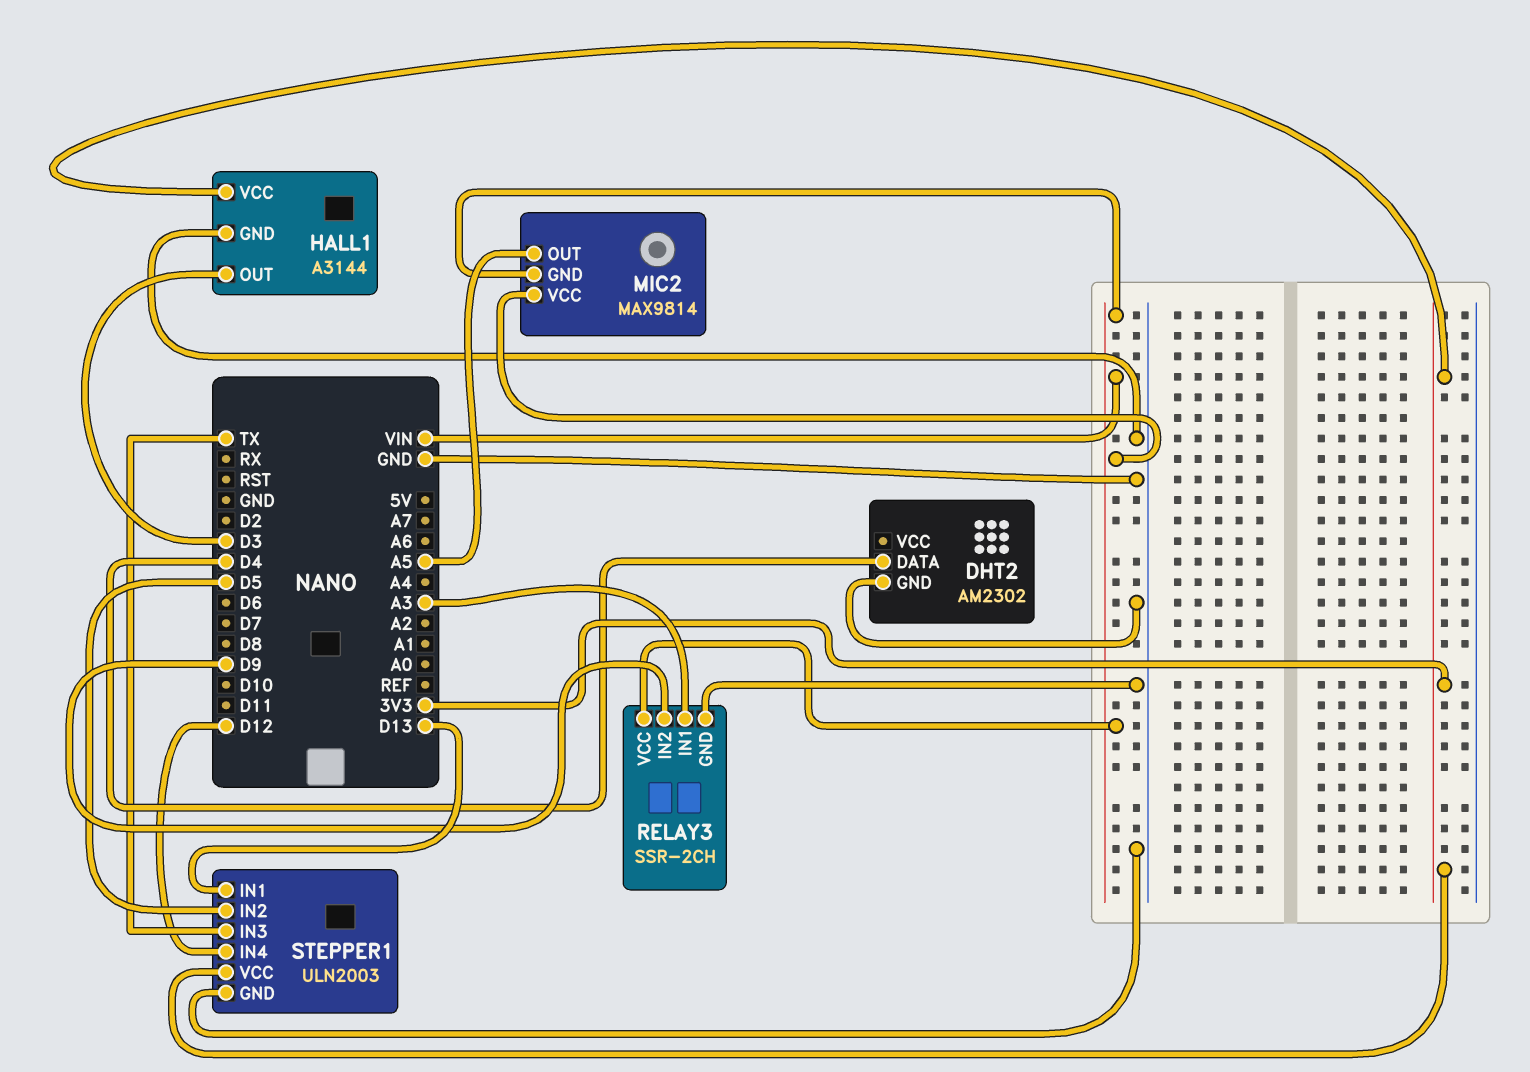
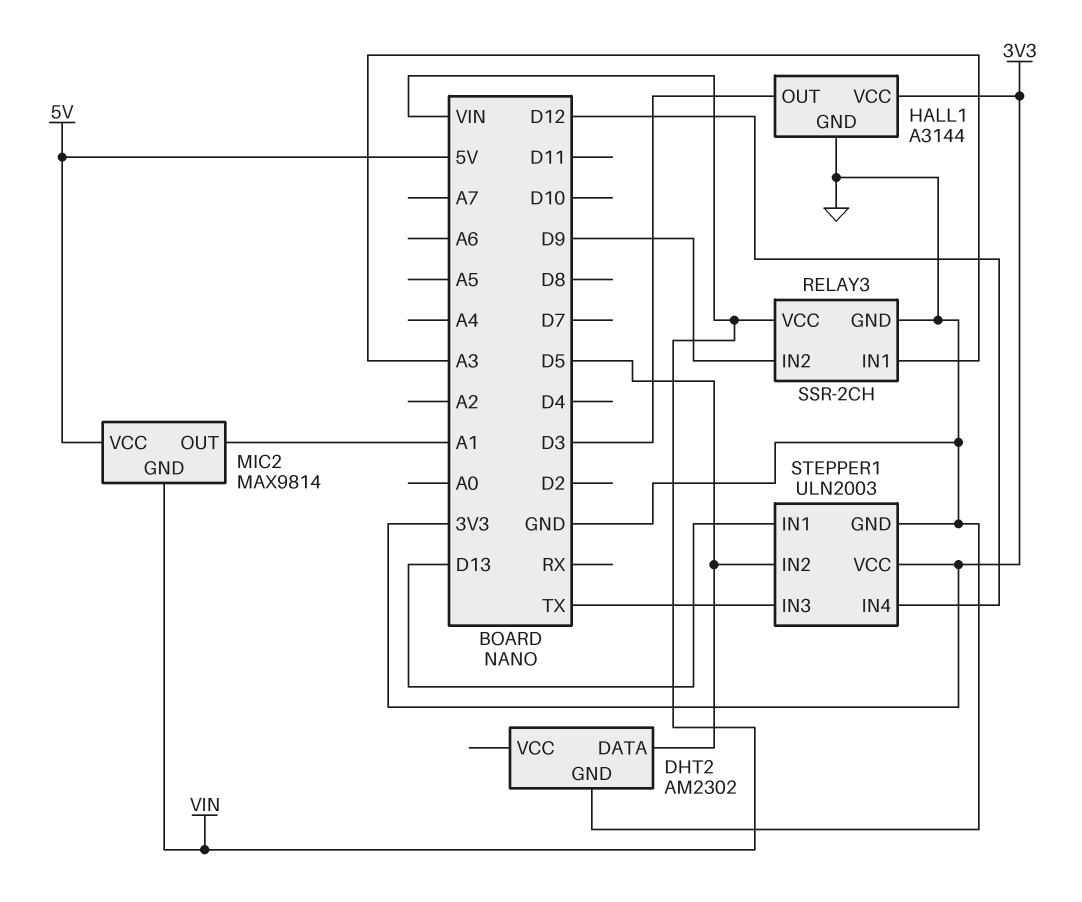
DHT2 pin DATA: D4 -> D5
MIC2 pin OUT: A5 -> A1
MIC2 pin VCC: VIN -> 5V

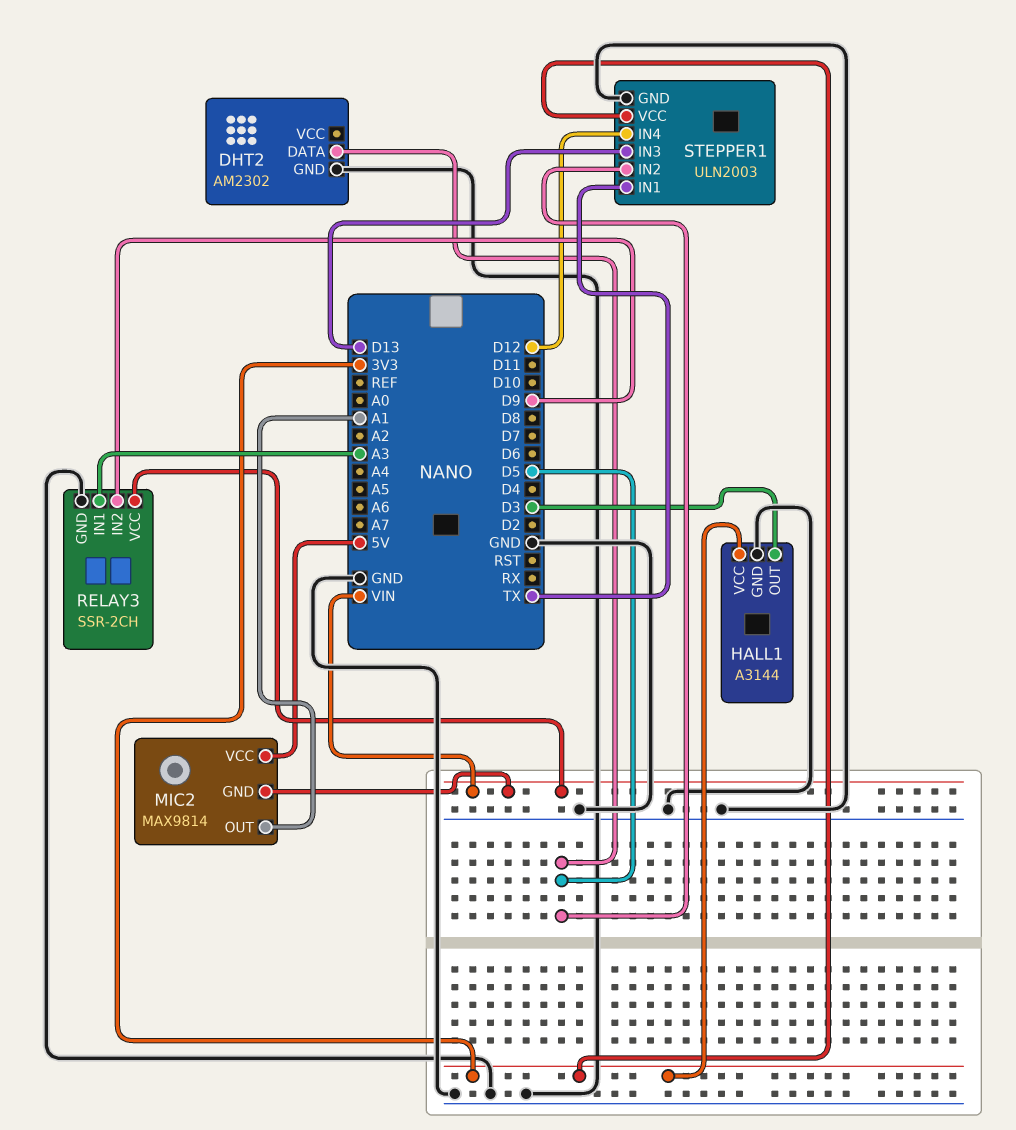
STEPPER1 pin IN1: D13 -> TX
STEPPER1 pin IN3: TX -> D13

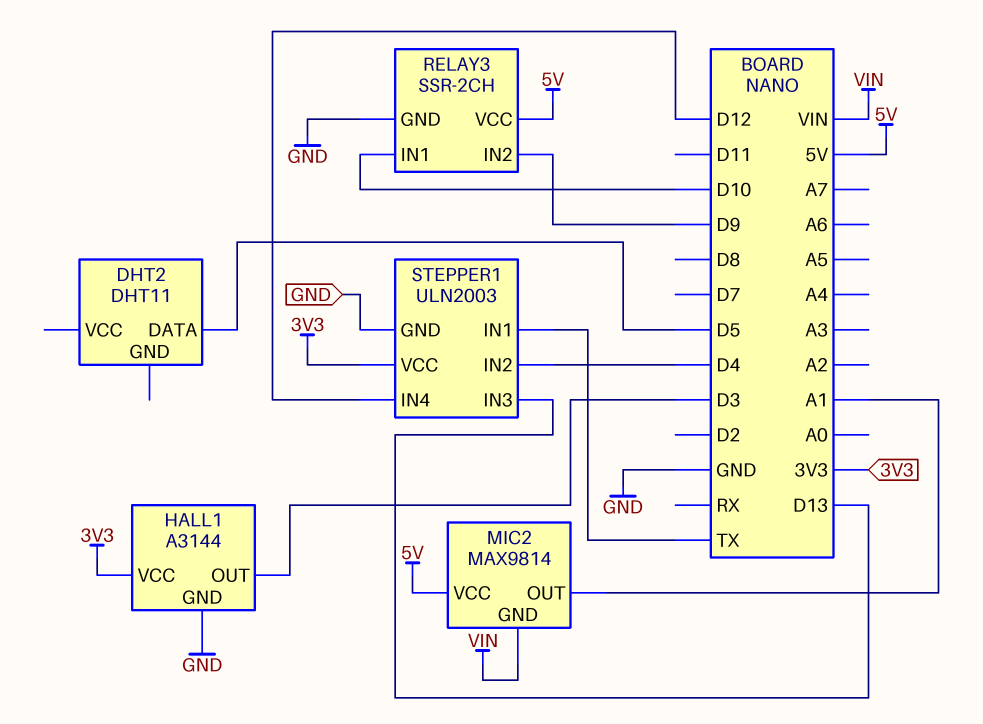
DHT2: AM2302 -> DHT11
DHT2 pin GND: GND -> none
RELAY3 pin IN1: A3 -> D10
RELAY3 pin VCC: VIN -> 5V
STEPPER1 pin IN2: D5 -> D4

